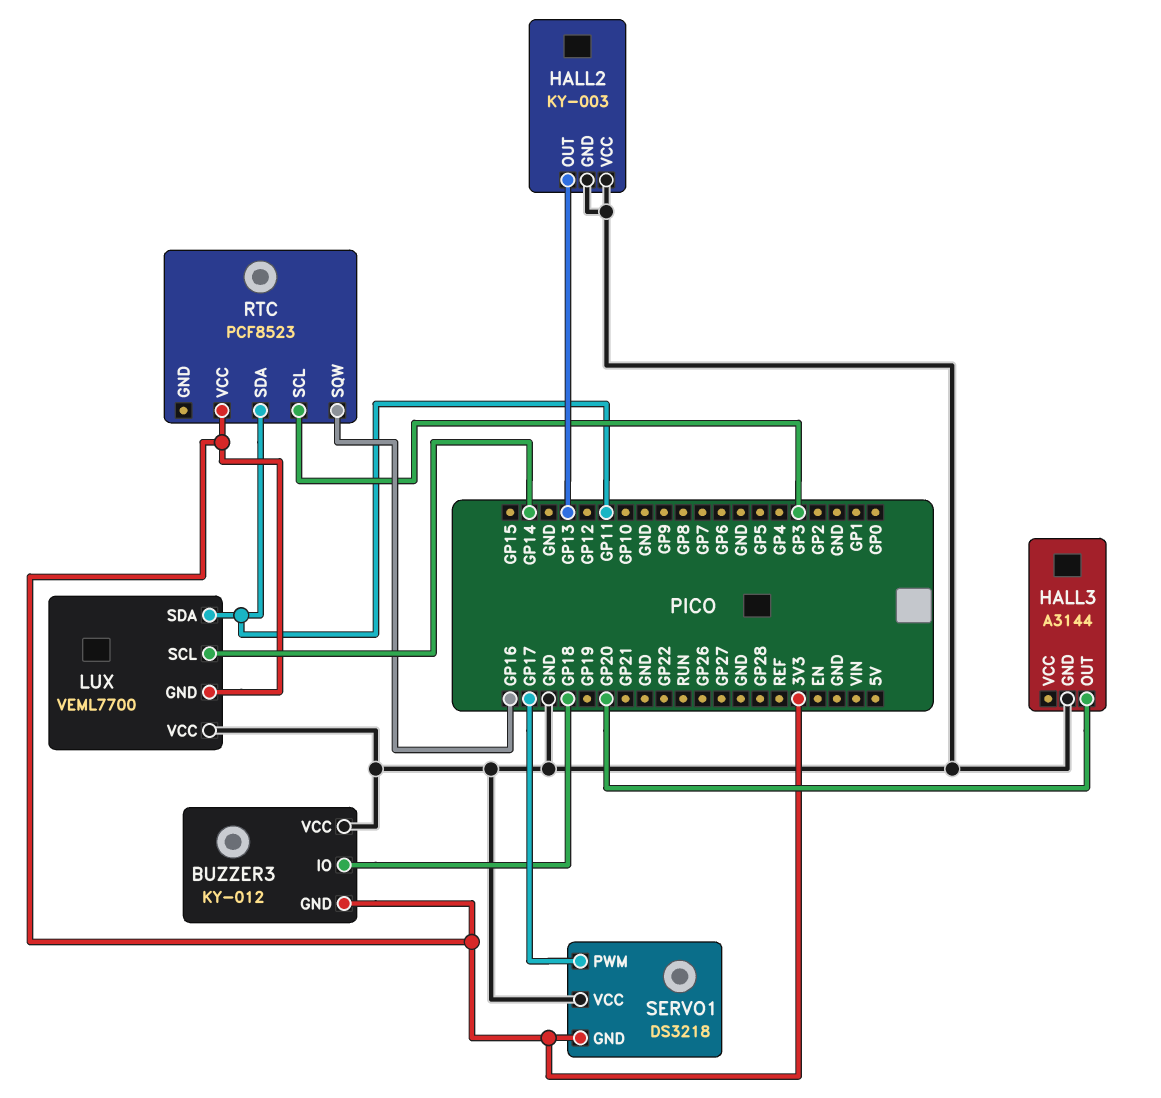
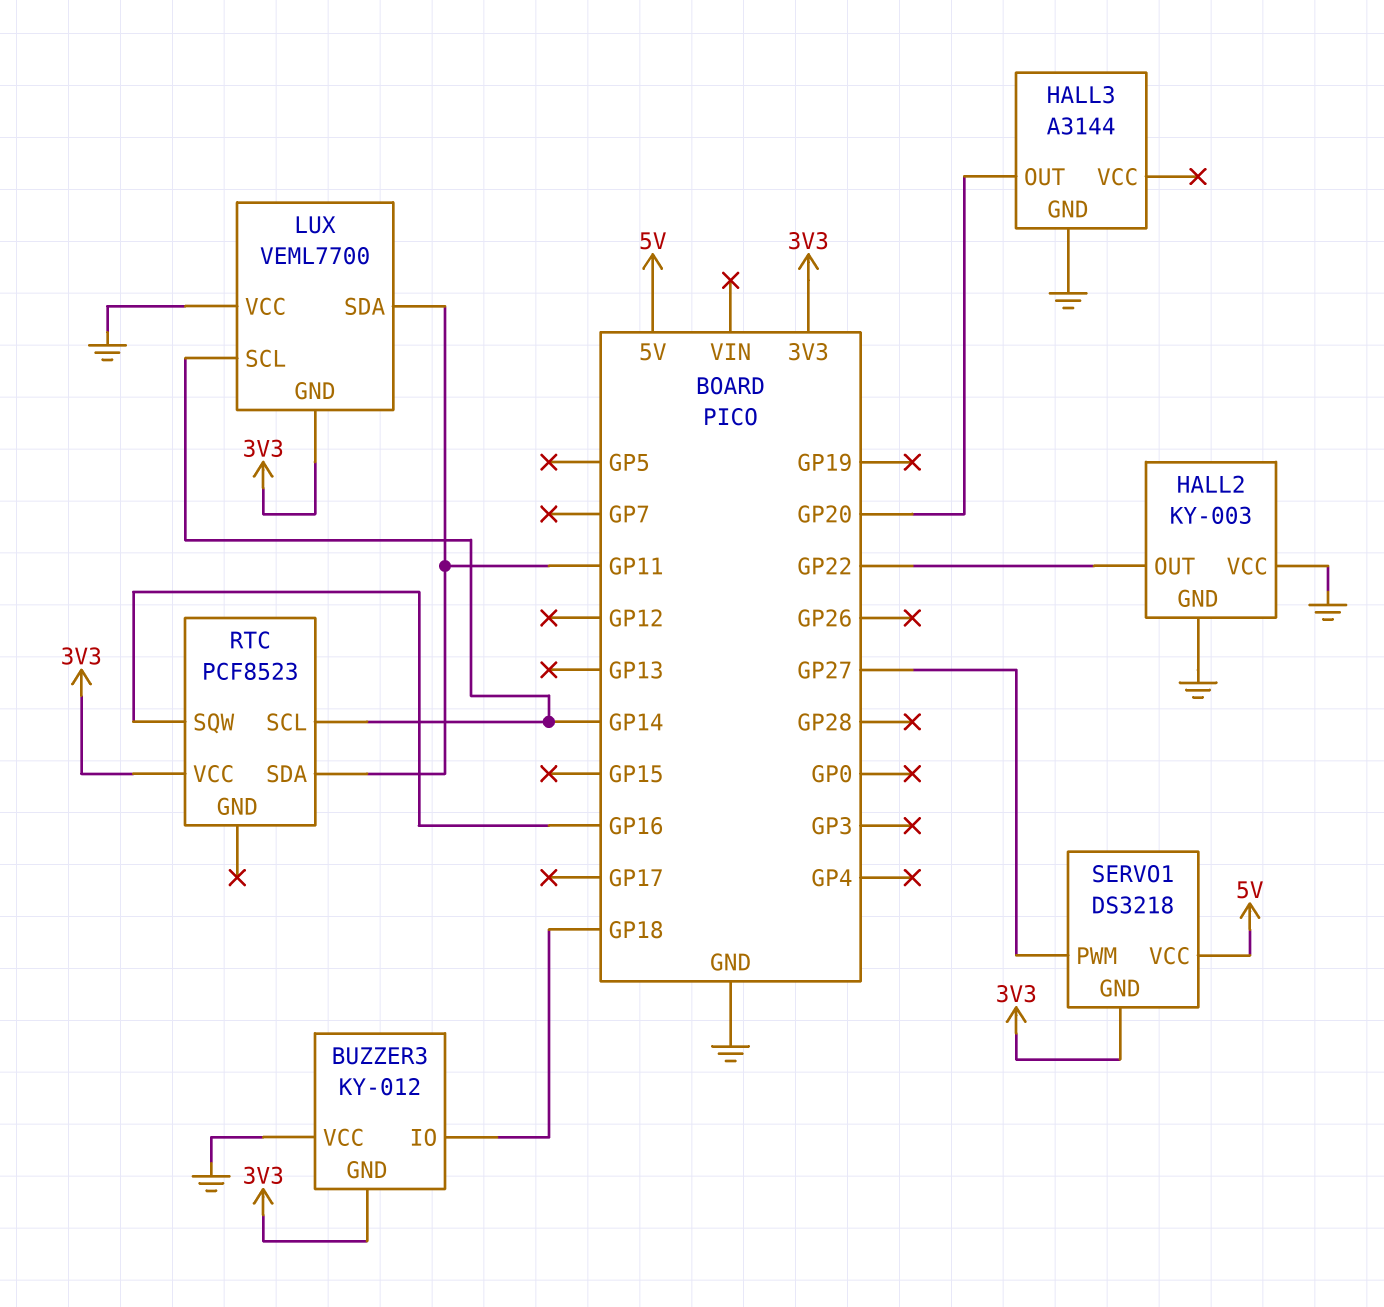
HALL2 pin OUT: GP13 -> GP22
RTC pin SCL: GP3 -> GP14
SERVO1 pin PWM: GP17 -> GP27
SERVO1 pin VCC: GND -> 5V

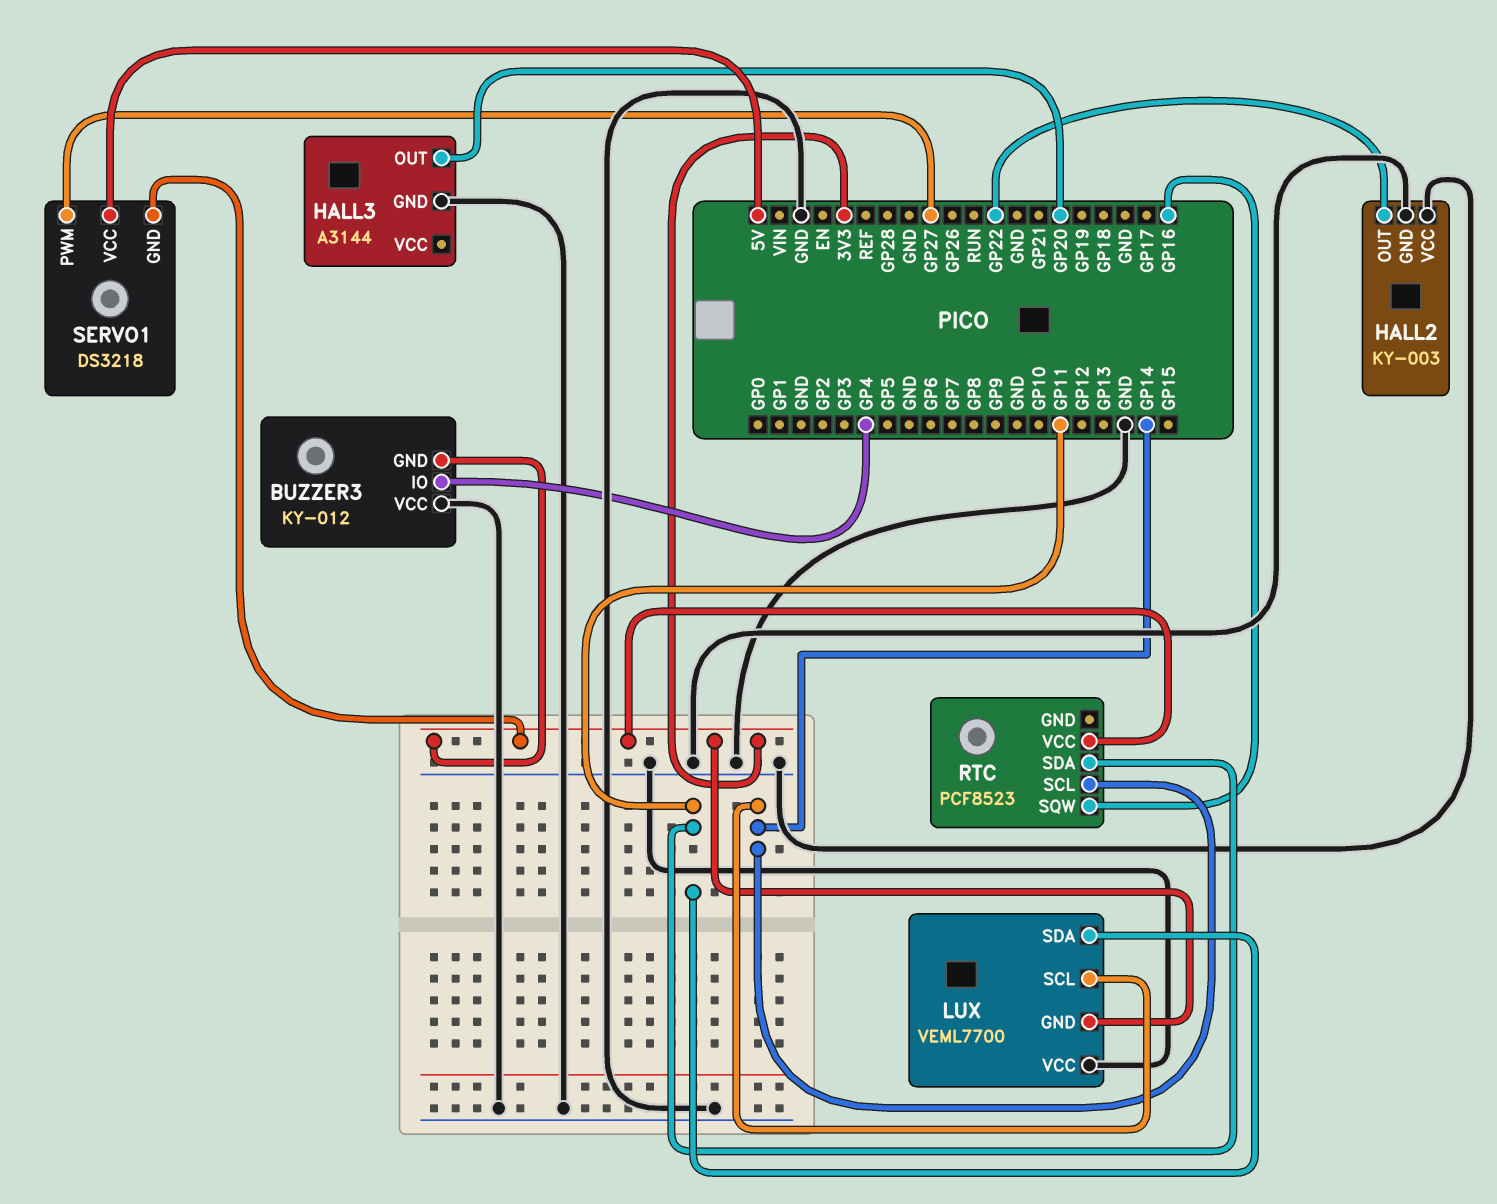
BUZZER3 pin IO: GP18 -> GP4

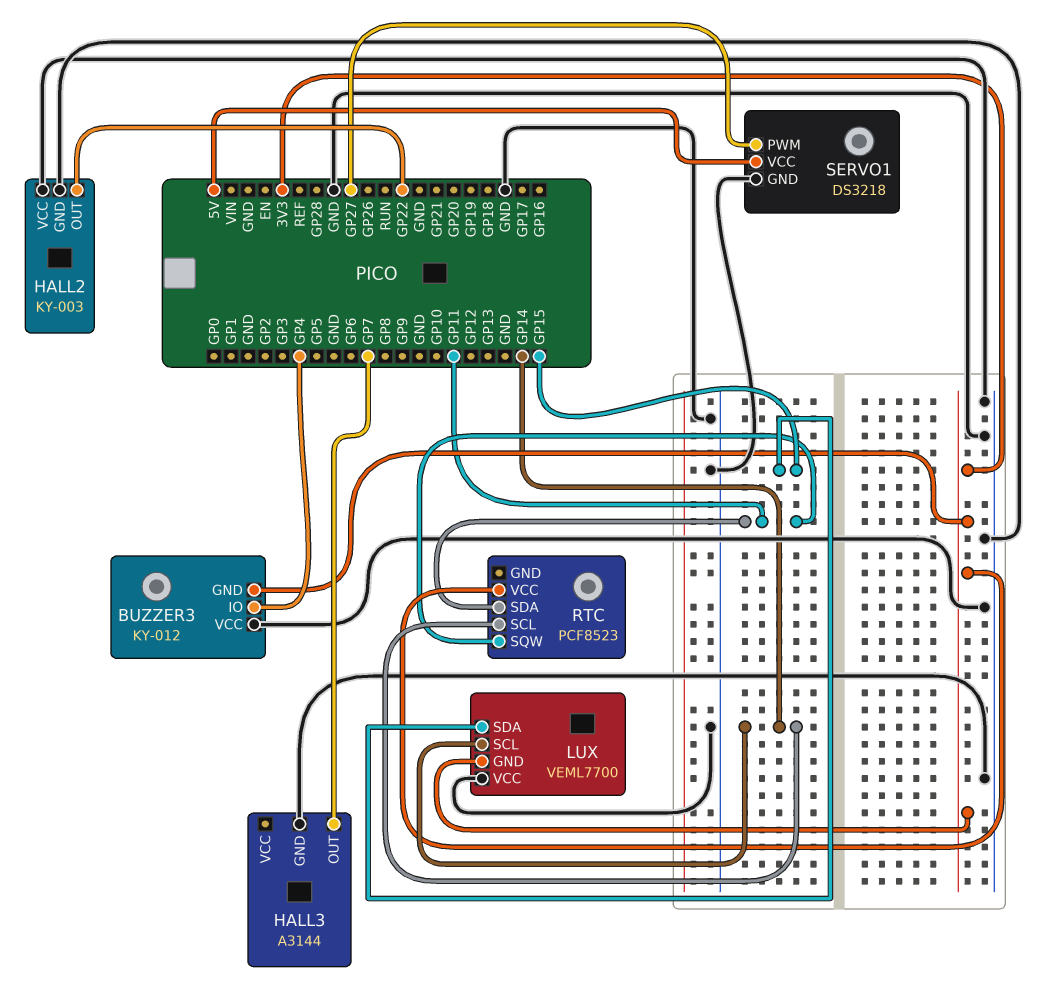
HALL3 pin OUT: GP20 -> GP7
LUX pin SDA: GP11 -> GP15
RTC pin SQW: GP16 -> GP11
SERVO1 pin GND: 3V3 -> GND

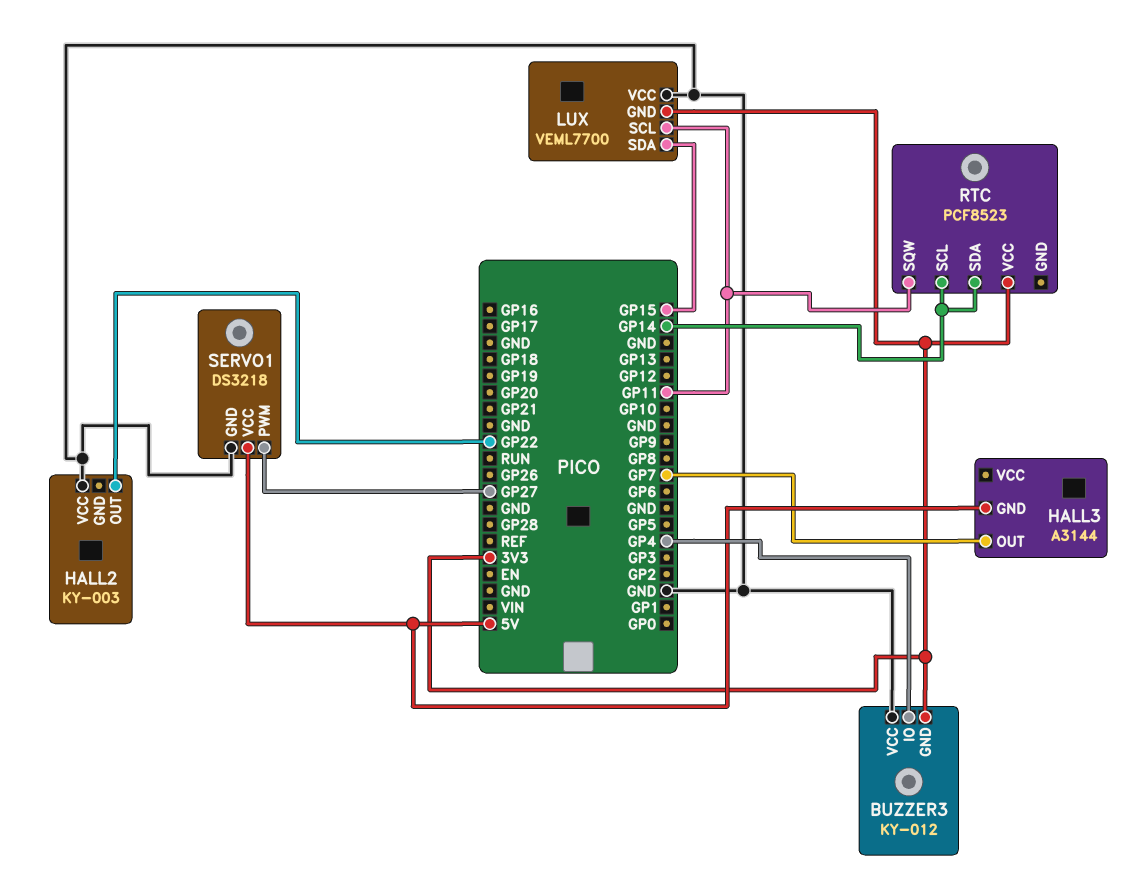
HALL2 pin GND: GND -> none
HALL3 pin GND: GND -> 5V
LUX pin SCL: GP14 -> GP11
RTC pin SDA: GP11 -> GP14

